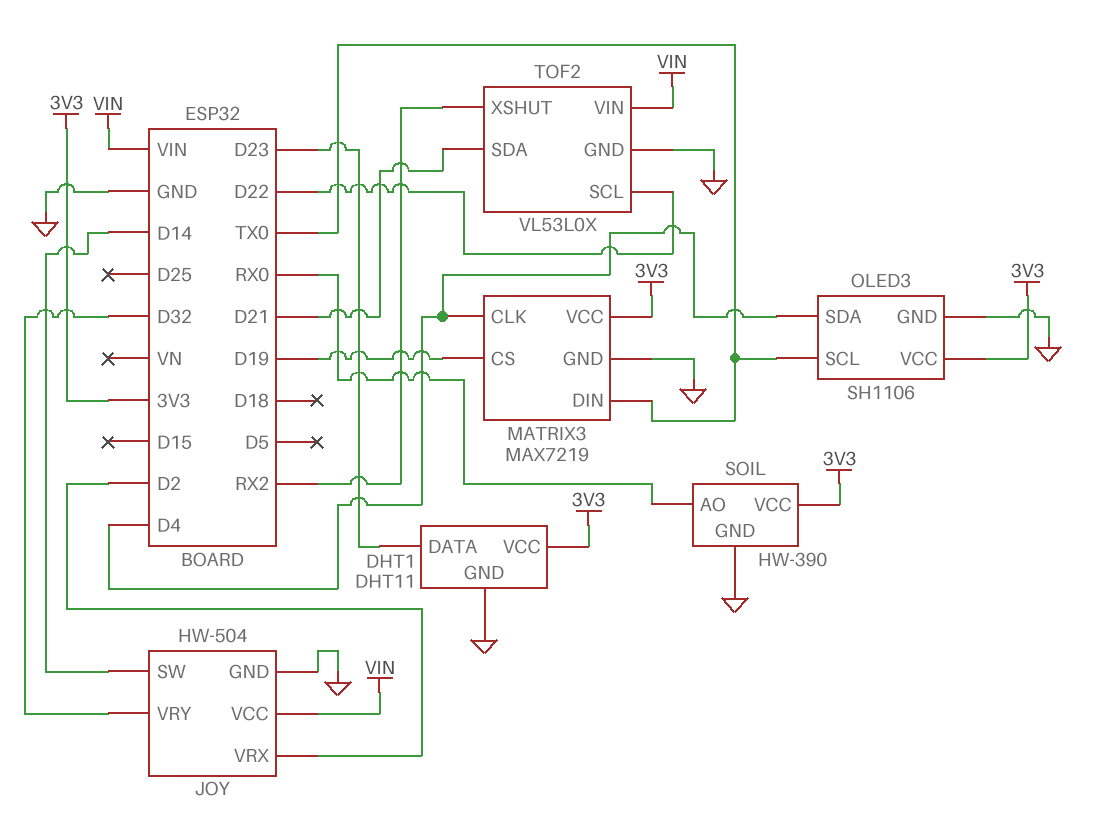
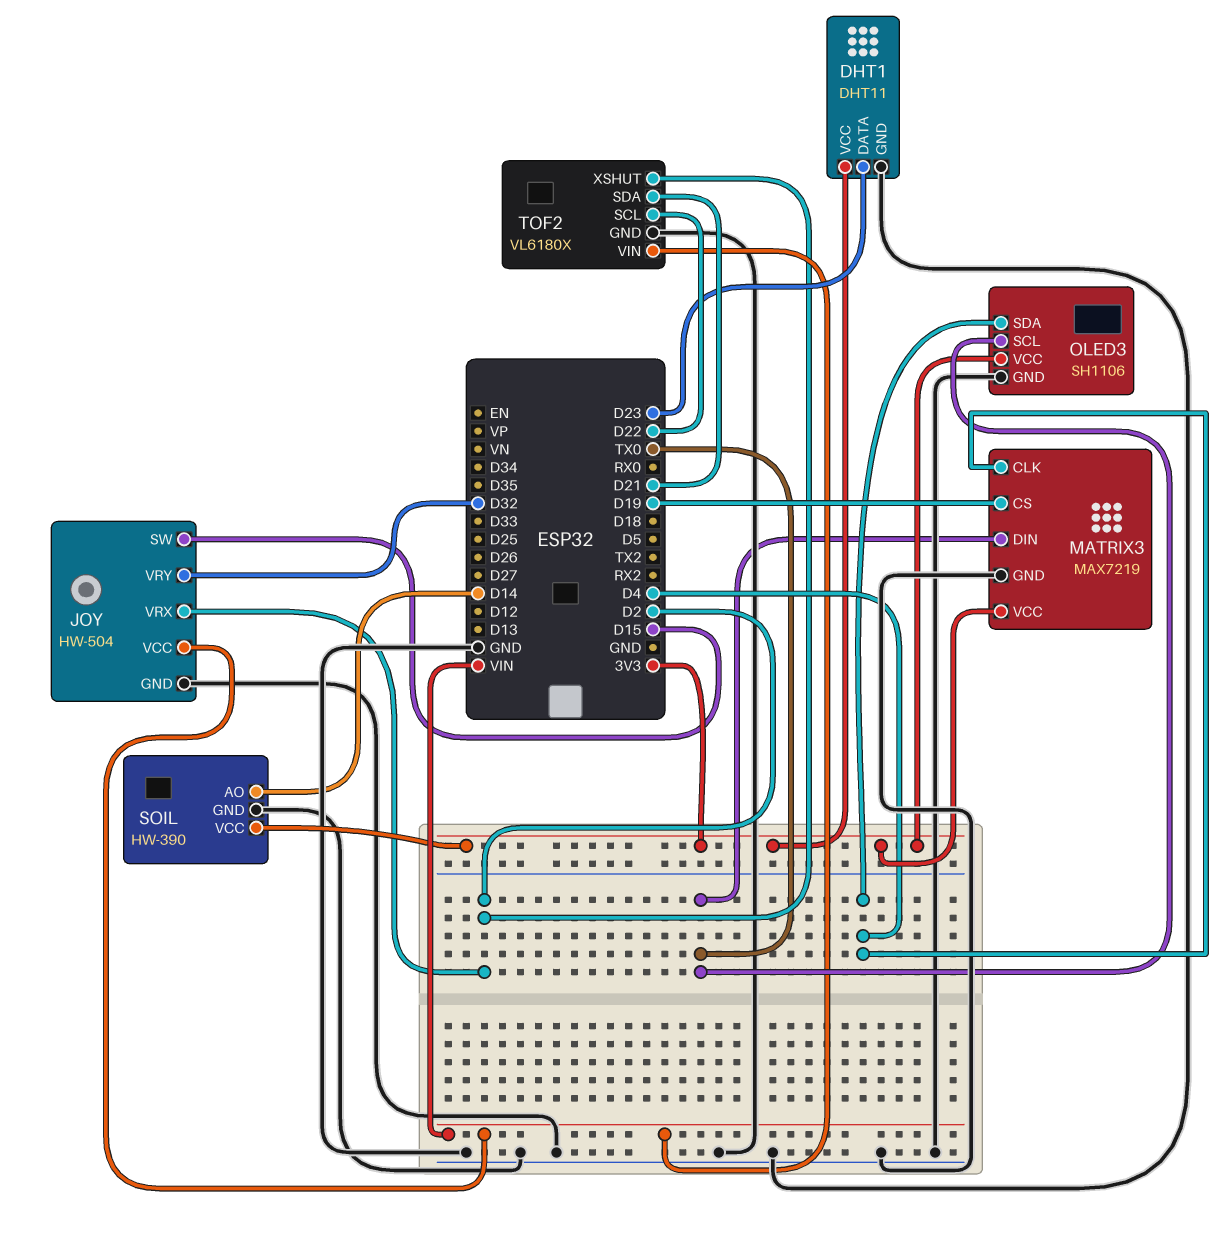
JOY pin SW: D14 -> D15
SOIL pin AO: RX0 -> D14
TOF2: VL53L0X -> VL6180X
TOF2 pin XSHUT: RX2 -> D2

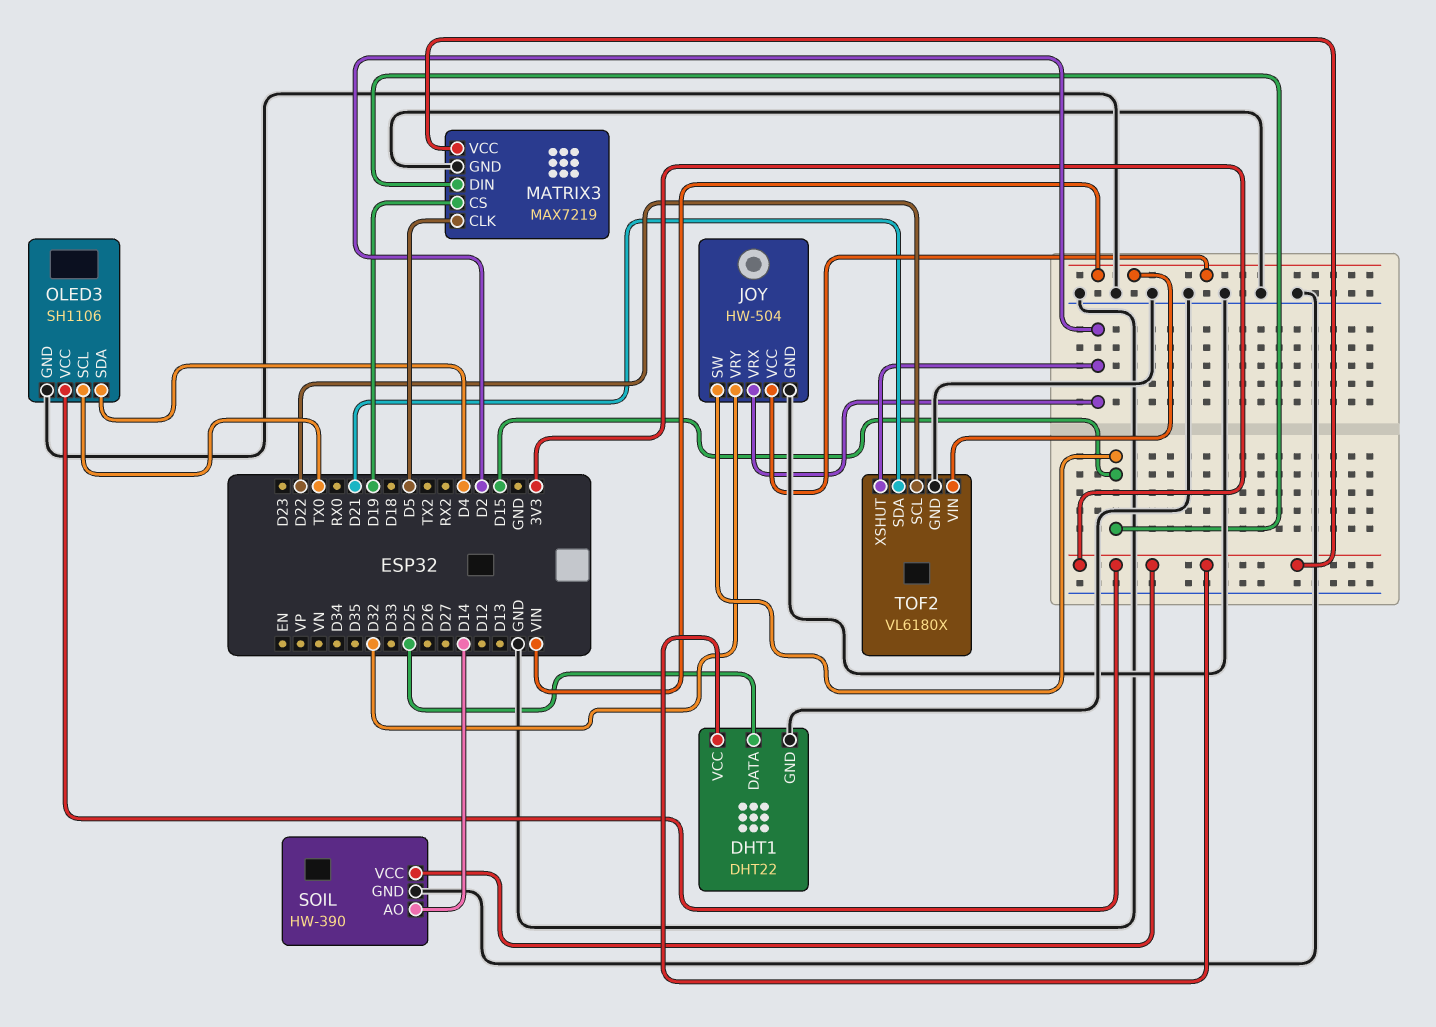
DHT1: DHT11 -> DHT22
DHT1 pin DATA: D23 -> D25
MATRIX3 pin CLK: D4 -> D5
MATRIX3 pin DIN: TX0 -> D15

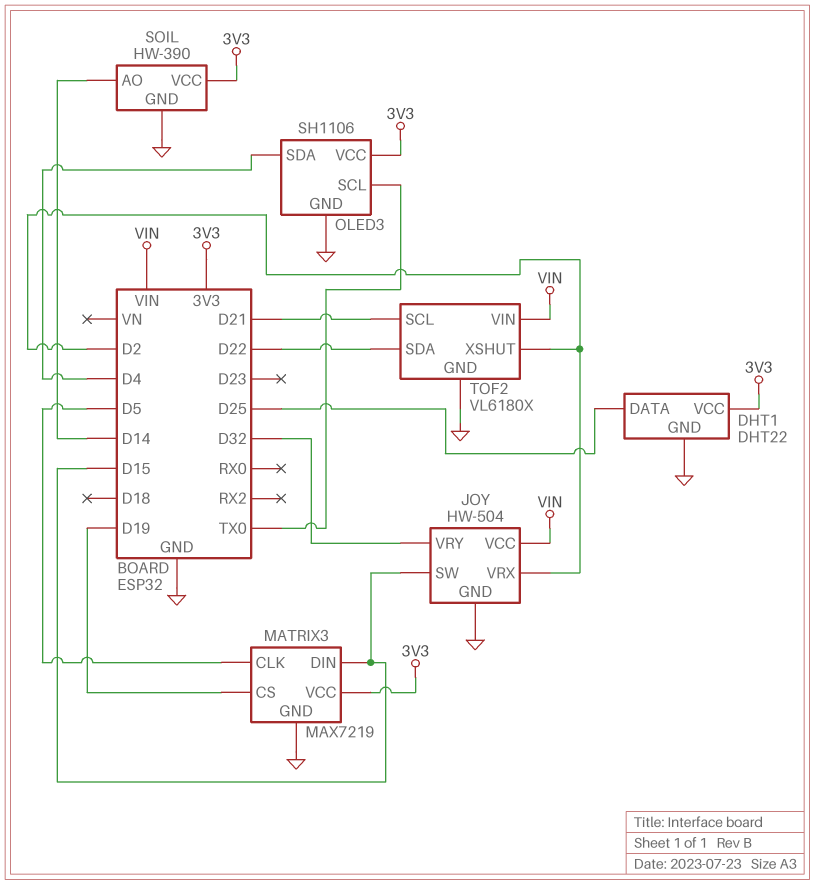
TOF2 pin SCL: D22 -> D21
TOF2 pin SDA: D21 -> D22

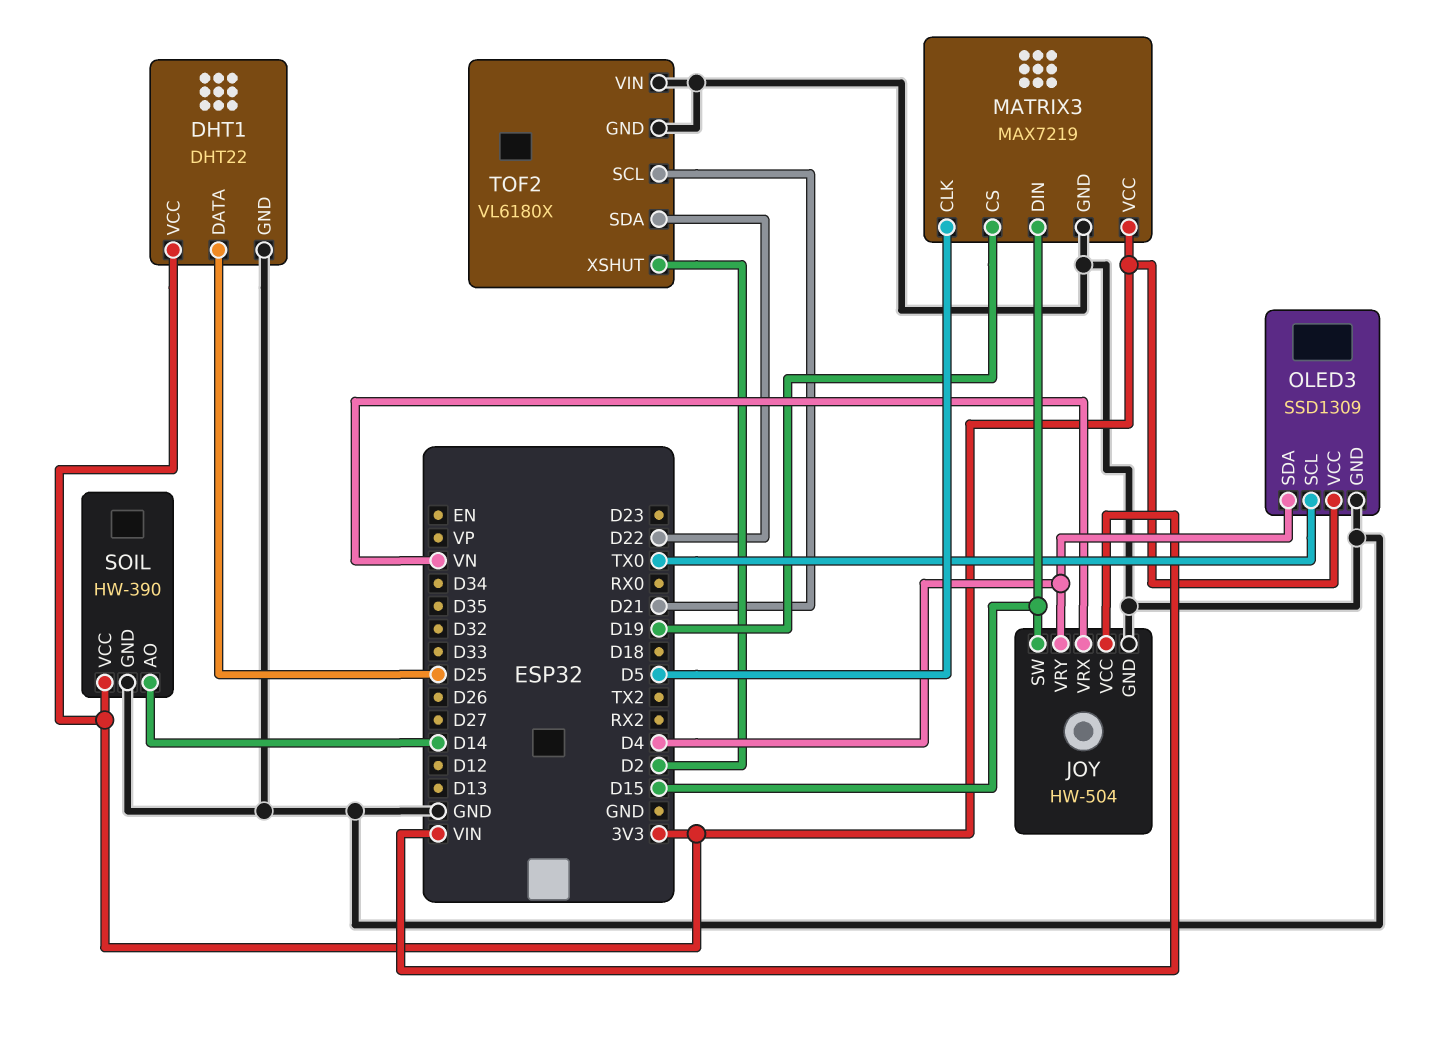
JOY pin VRX: D2 -> VN
JOY pin VRY: D32 -> D4
OLED3: SH1106 -> SSD1309
TOF2 pin VIN: VIN -> GND

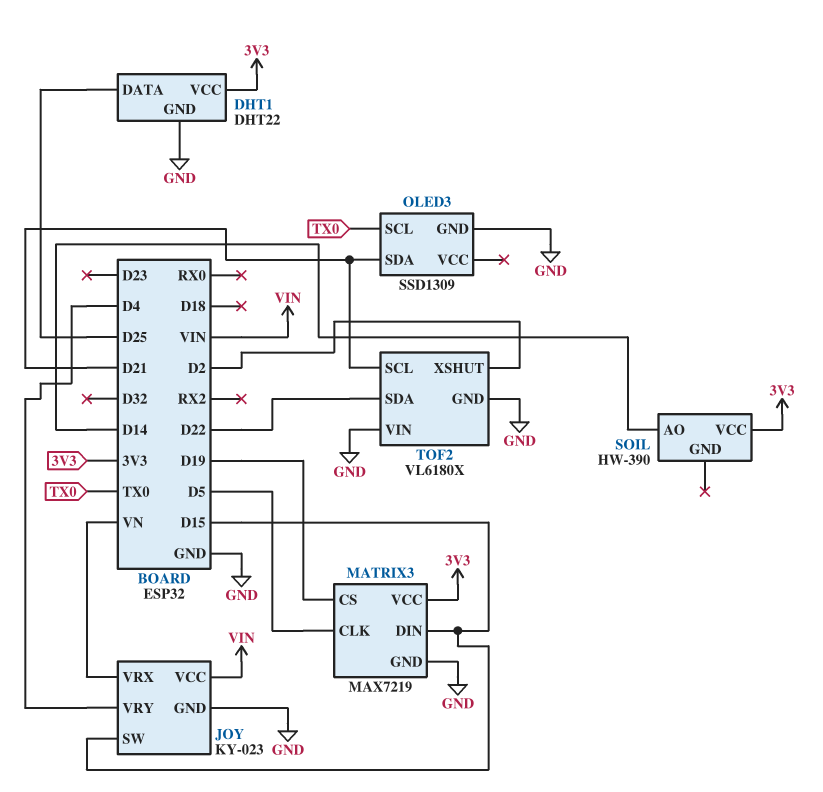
JOY: HW-504 -> KY-023
OLED3 pin SDA: D4 -> D21
OLED3 pin VCC: 3V3 -> none
SOIL pin GND: GND -> none

